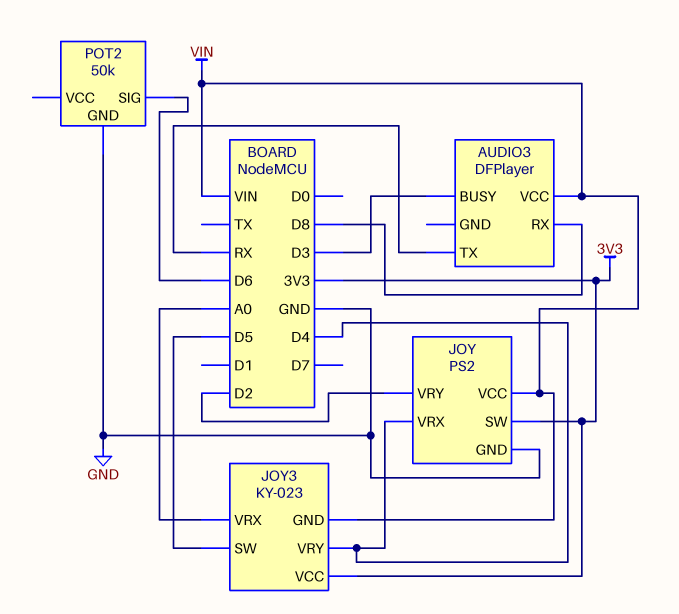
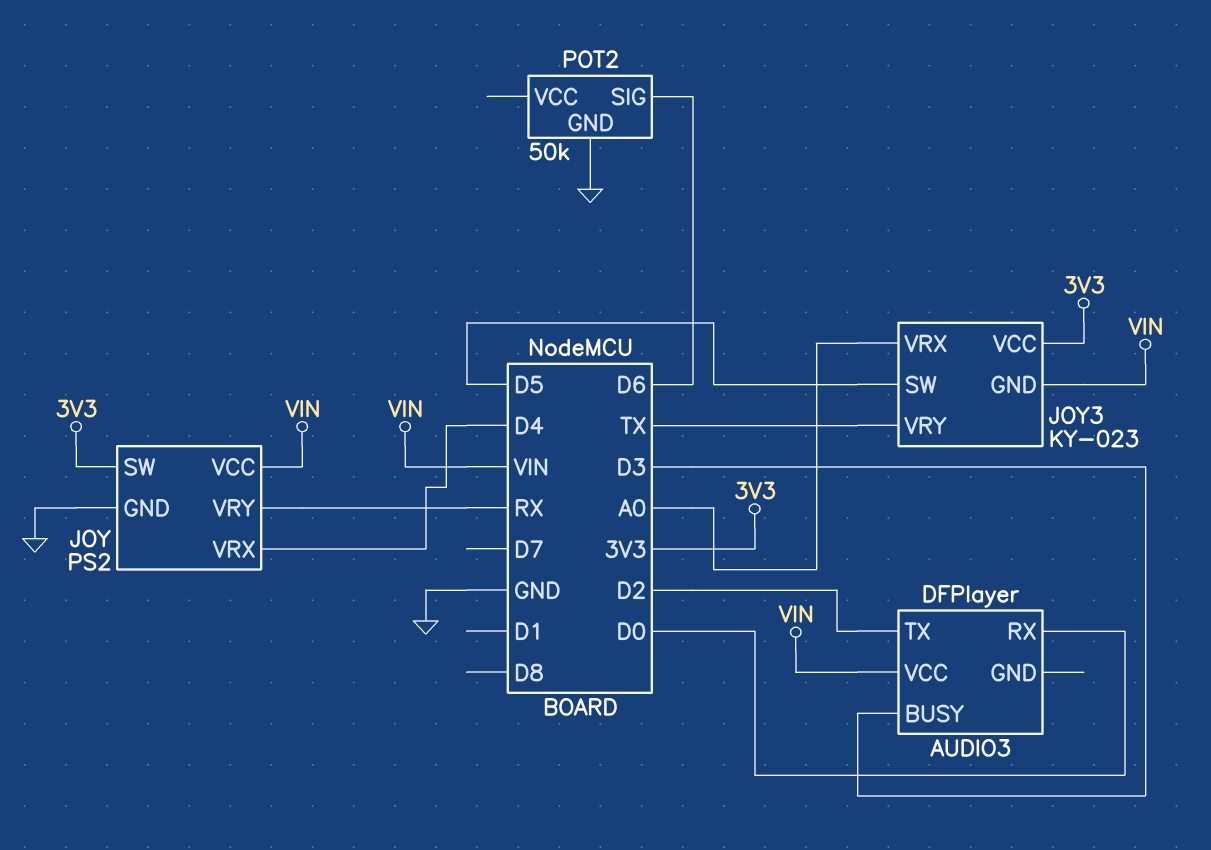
AUDIO3 pin RX: D8 -> D0
AUDIO3 pin TX: RX -> D2
JOY pin VRY: D2 -> RX
JOY3 pin VRY: D4 -> TX

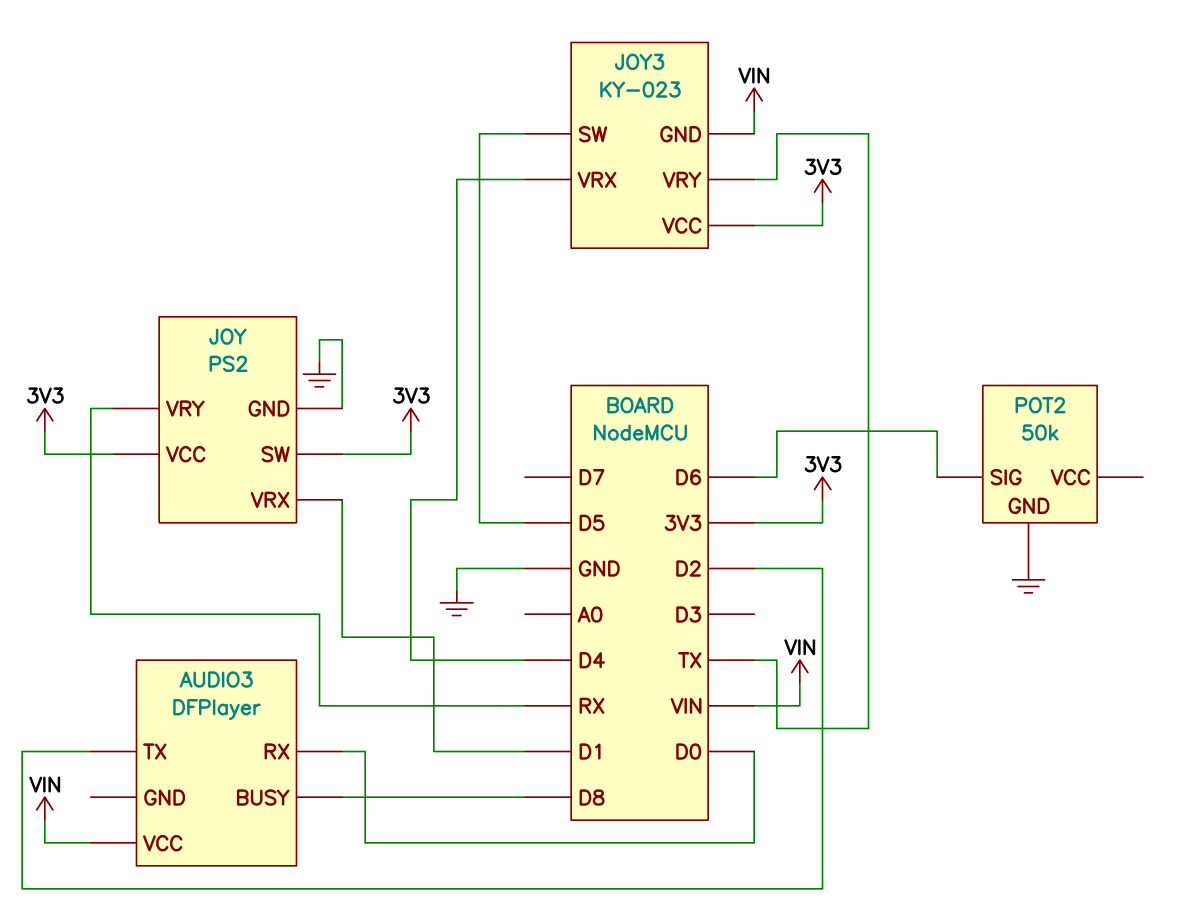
AUDIO3 pin BUSY: D3 -> D8
JOY pin VCC: VIN -> 3V3
JOY pin VRX: D4 -> D1
JOY3 pin VRX: A0 -> D4

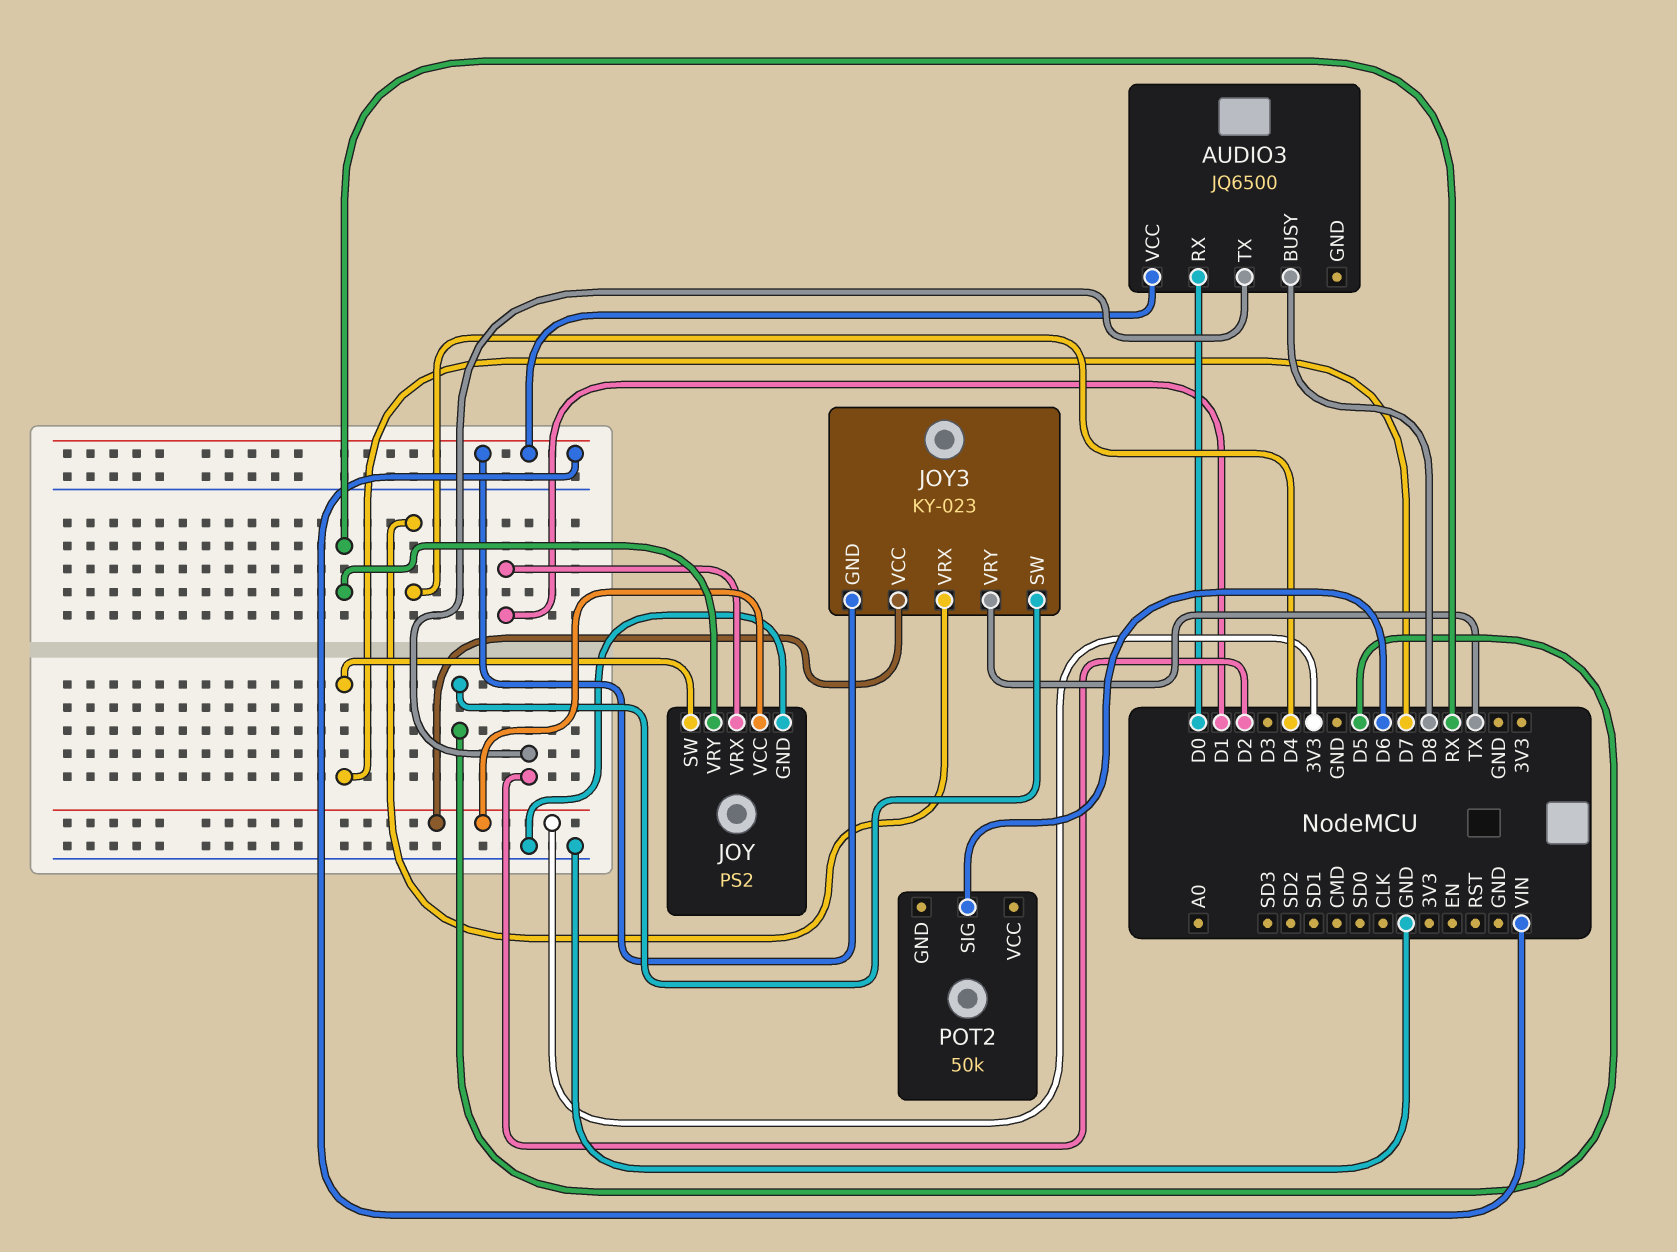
AUDIO3: DFPlayer -> JQ6500
JOY pin SW: 3V3 -> D7
POT2 pin GND: GND -> none

